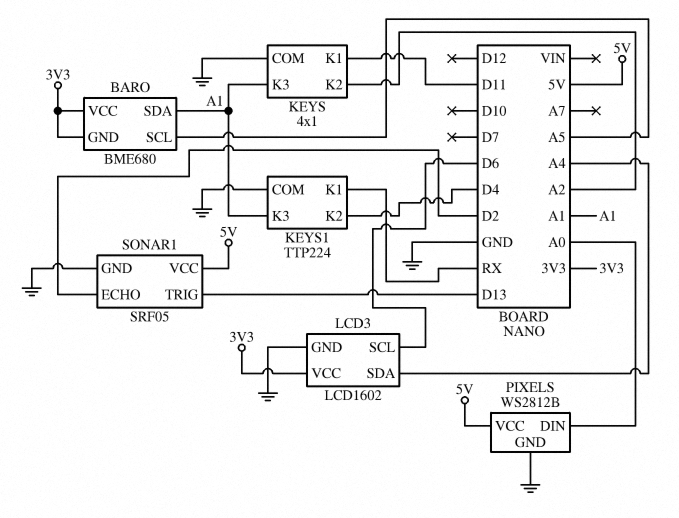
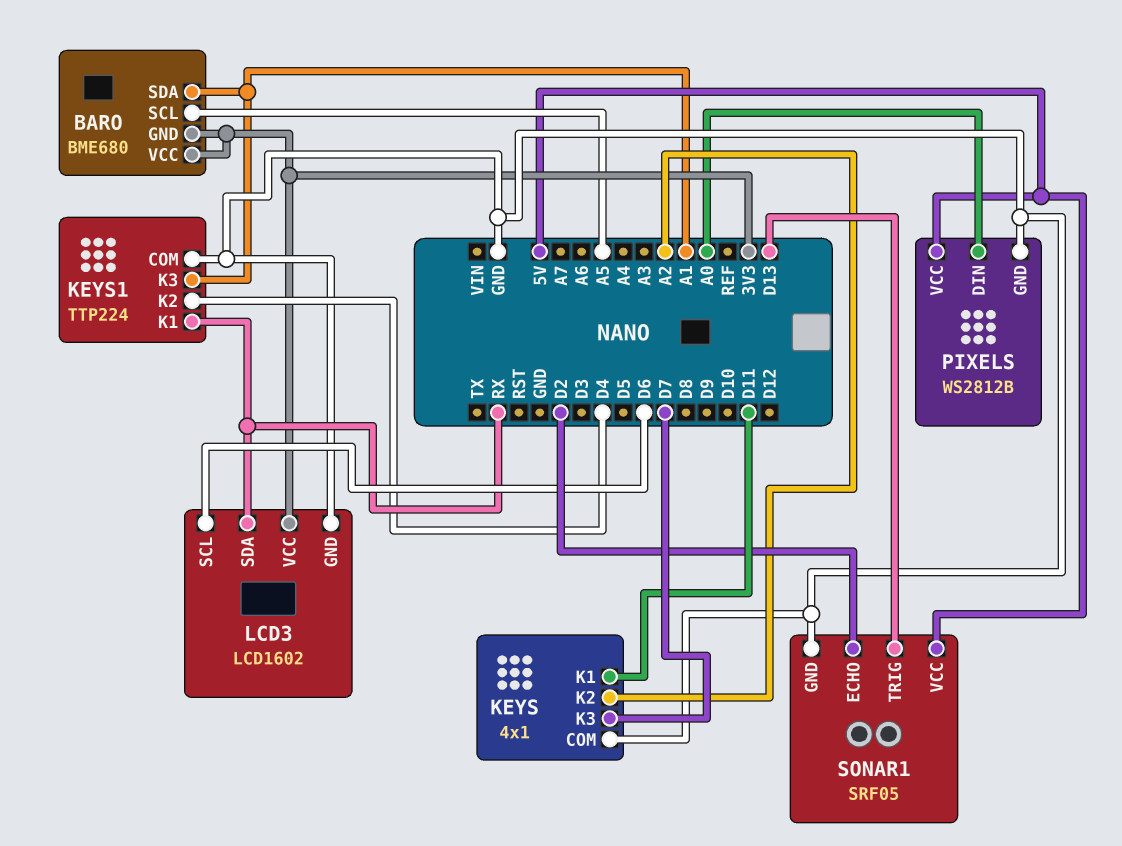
KEYS pin K3: A1 -> D7
LCD3 pin SDA: A4 -> RX

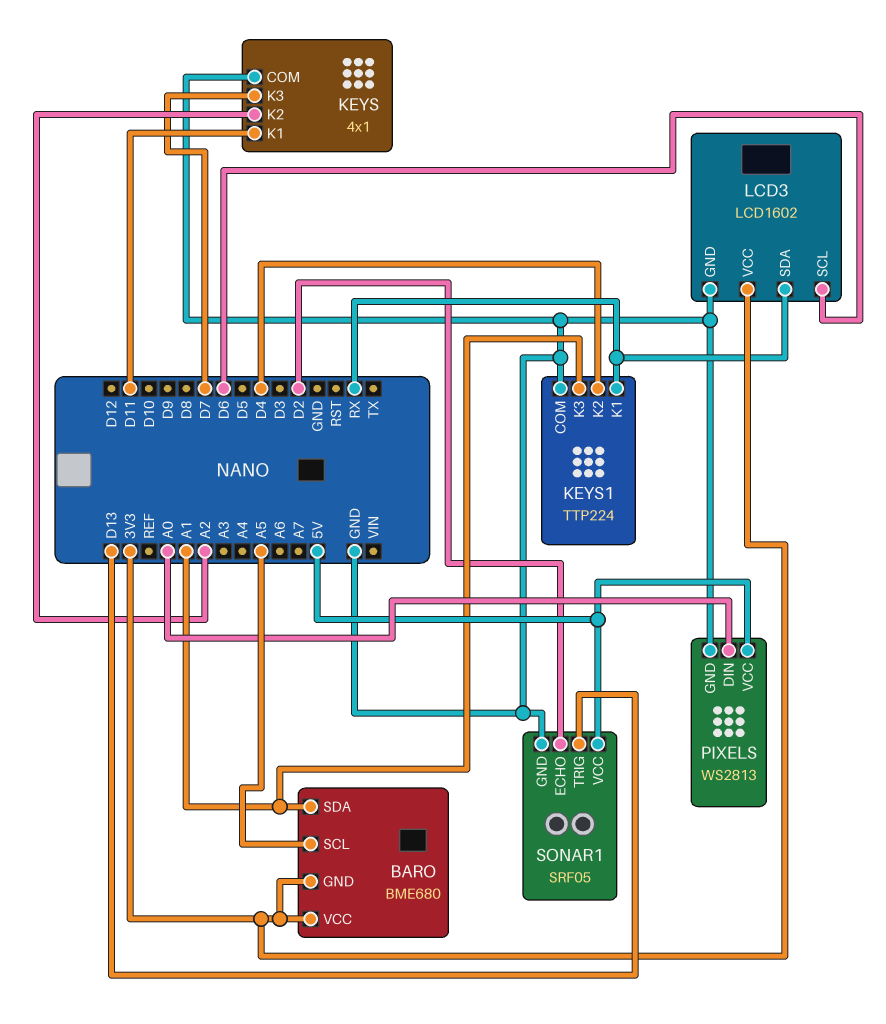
PIXELS: WS2812B -> WS2813

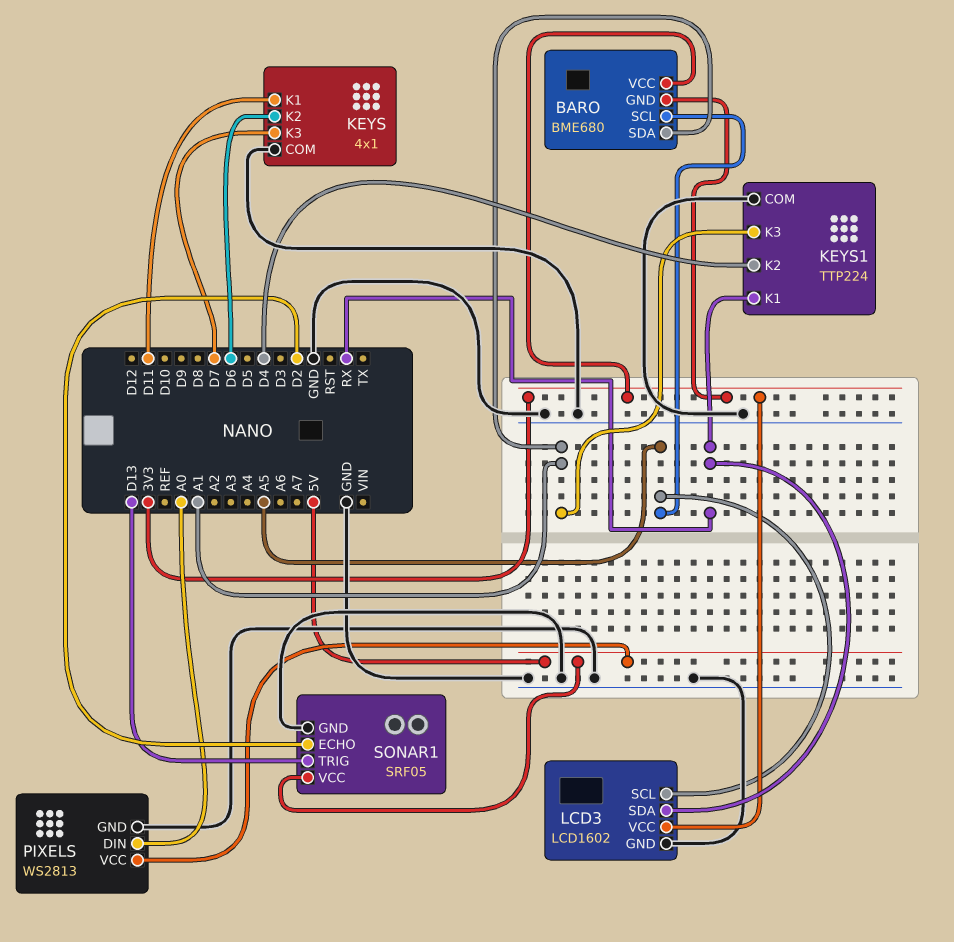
KEYS pin K2: A2 -> D6
LCD3 pin SCL: D6 -> A5

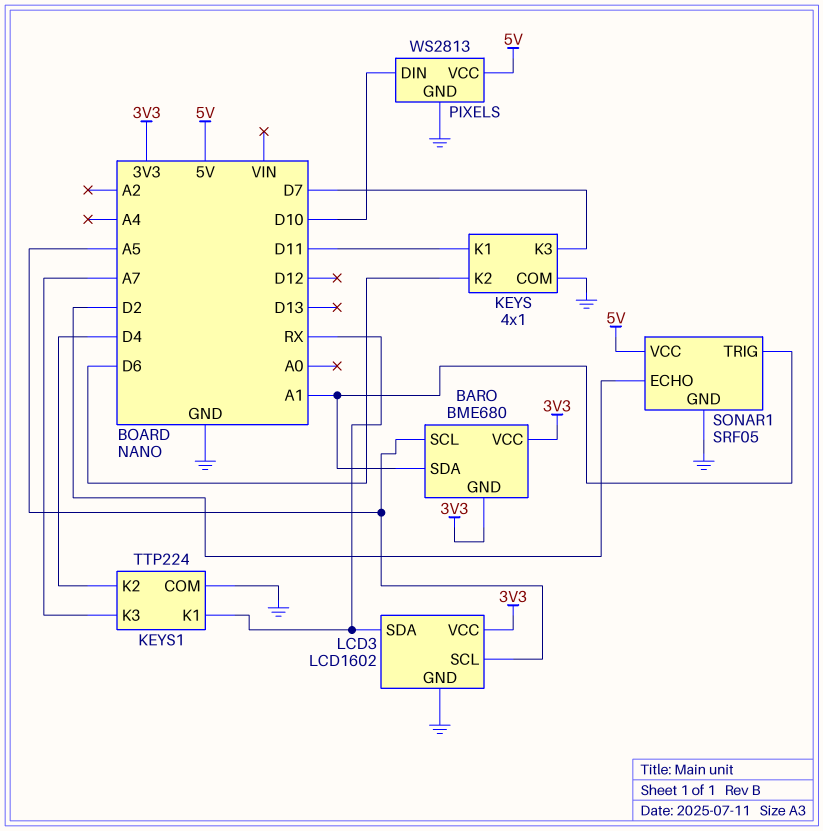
KEYS1 pin K3: A1 -> A7
PIXELS pin DIN: A0 -> D10
SONAR1 pin TRIG: D13 -> A1

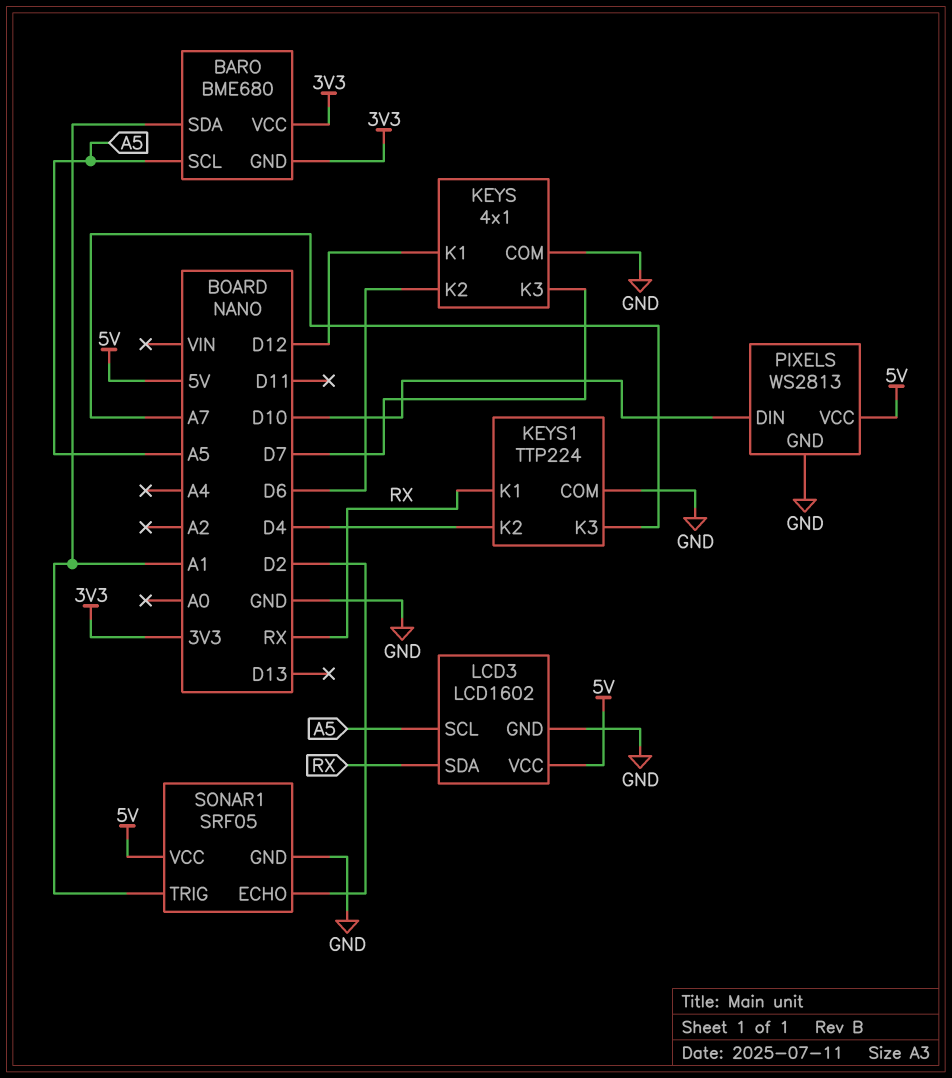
KEYS pin K1: D11 -> D12
LCD3 pin VCC: 3V3 -> 5V

